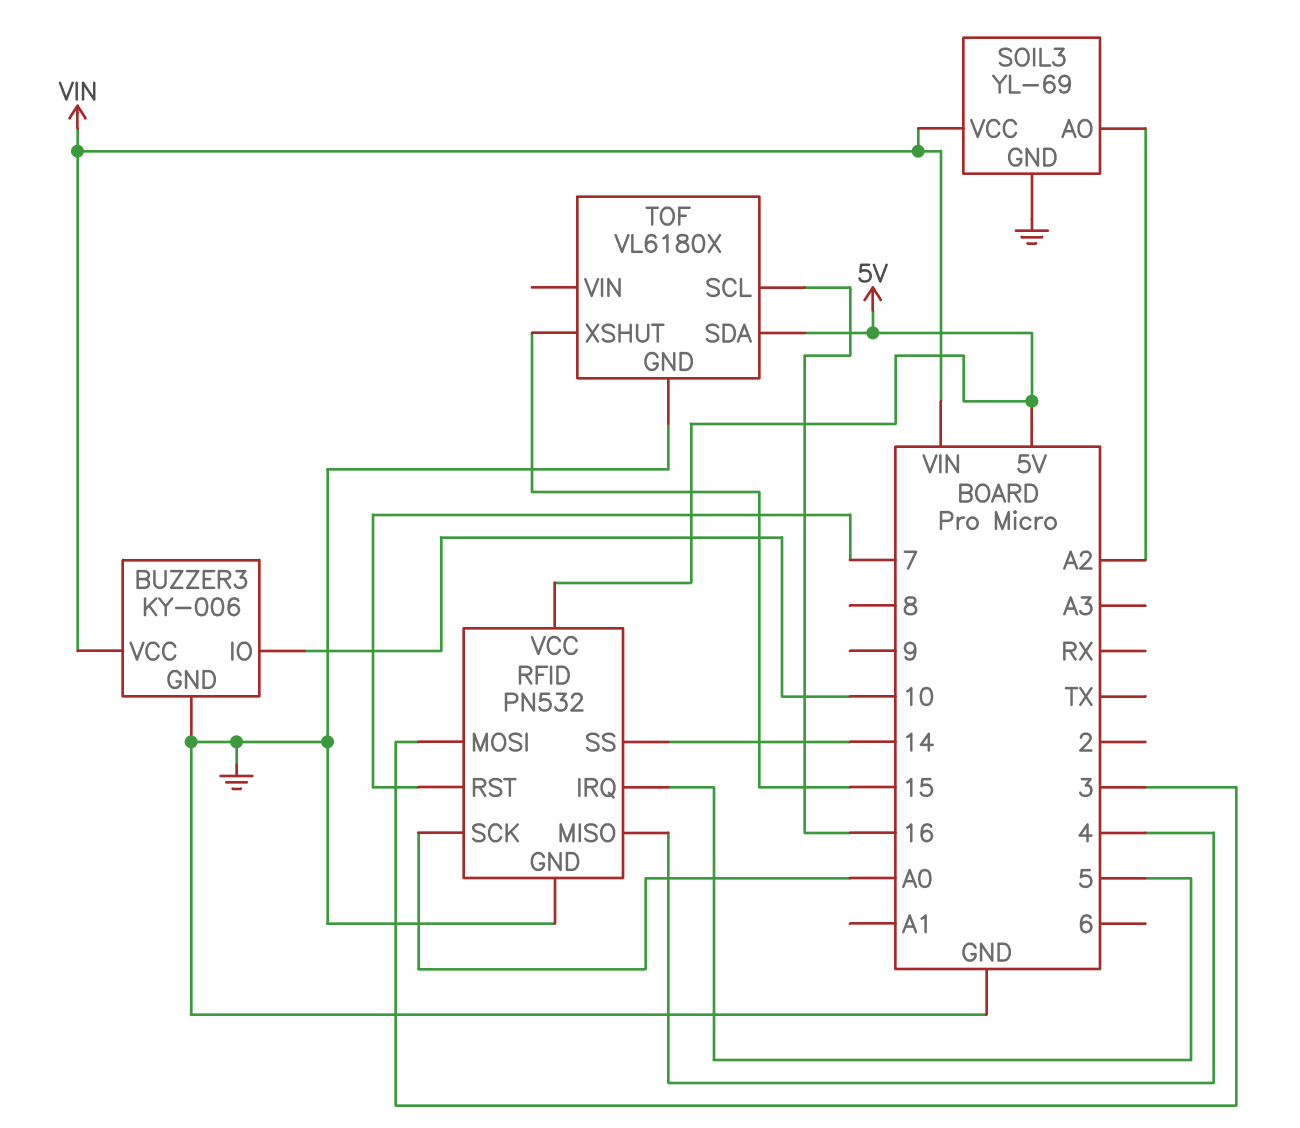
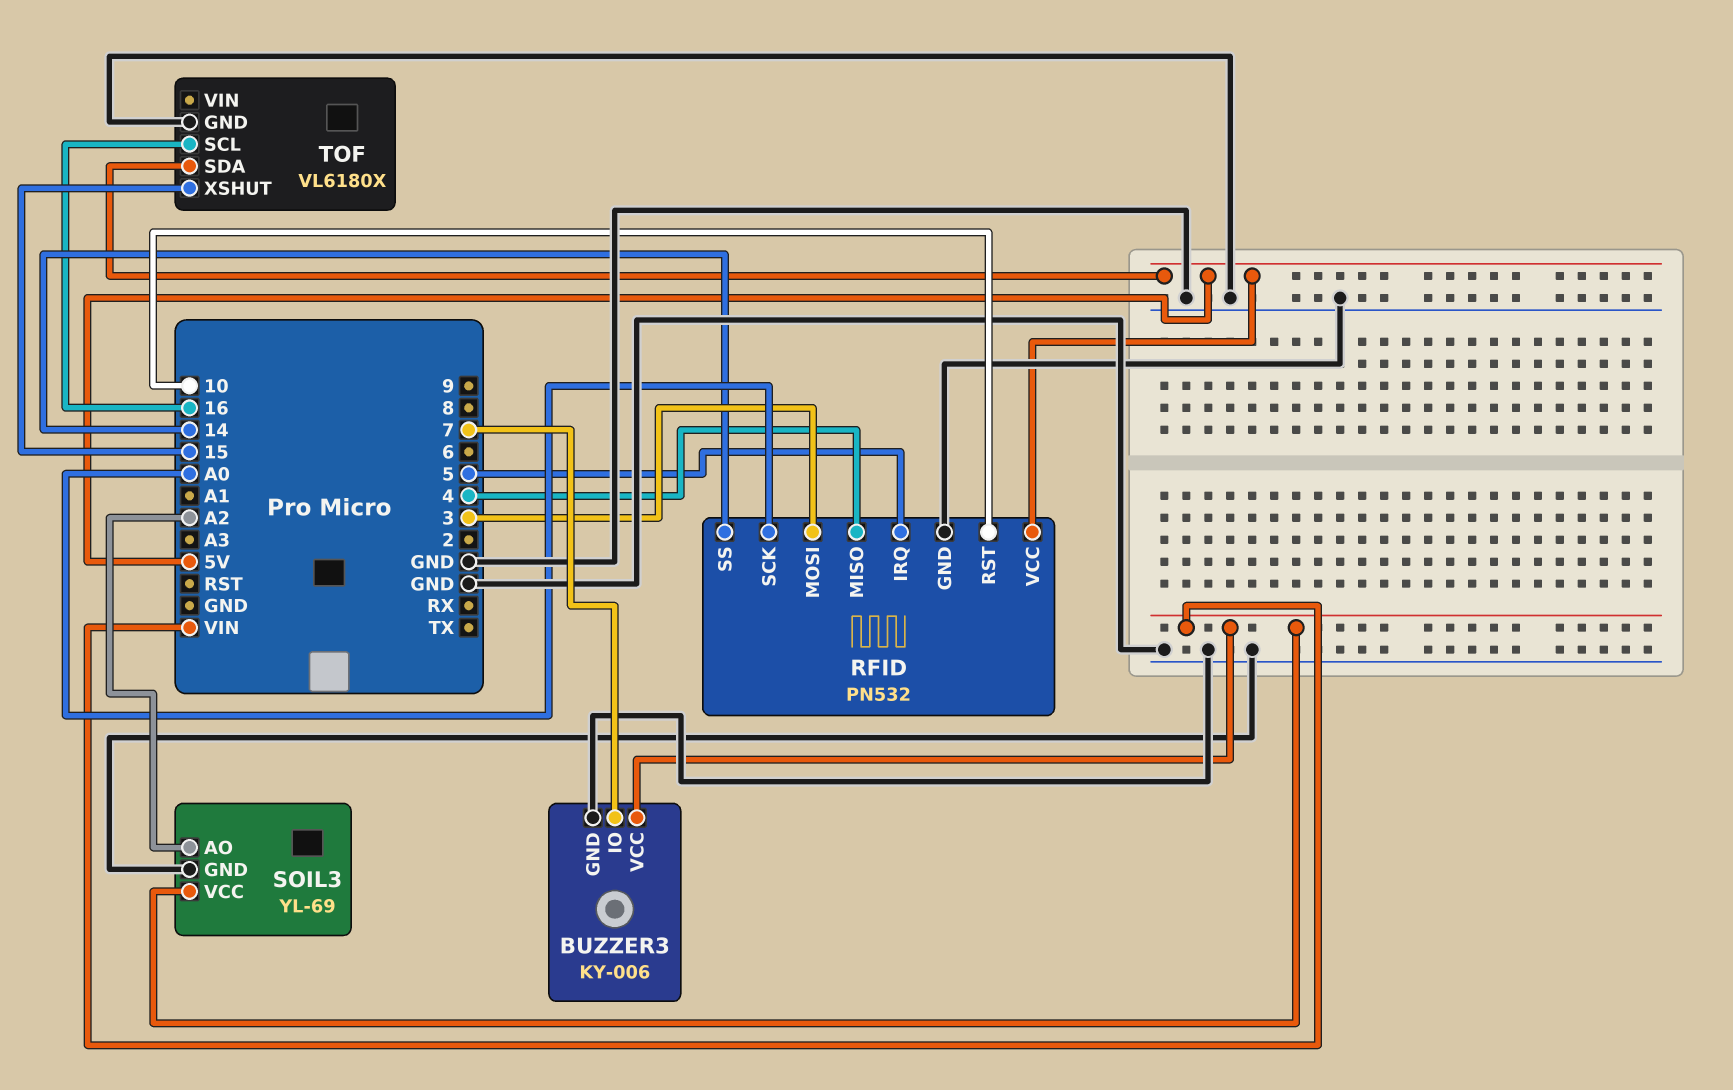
BUZZER3 pin IO: 10 -> 7
RFID pin RST: 7 -> 10

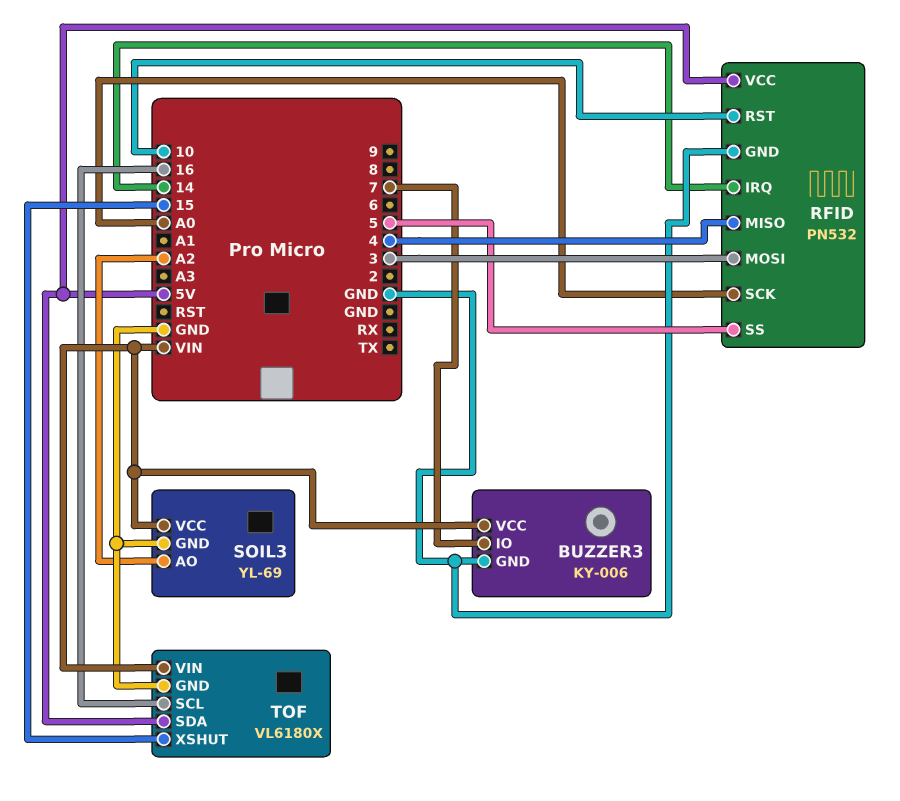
RFID pin IRQ: 5 -> 14
RFID pin SS: 14 -> 5
TOF pin VIN: none -> VIN

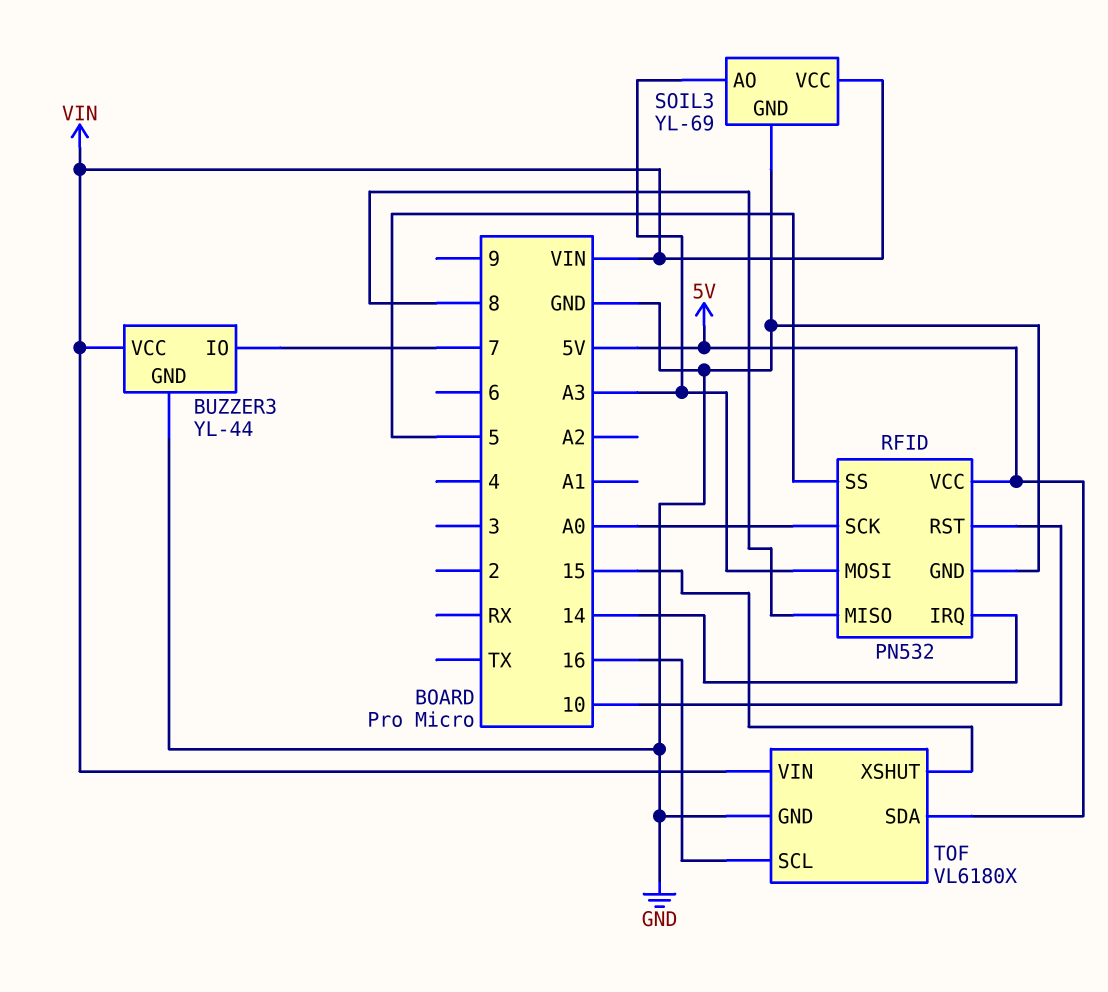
BUZZER3: KY-006 -> YL-44
RFID pin MISO: 4 -> 8
RFID pin MOSI: 3 -> A3
SOIL3 pin AO: A2 -> A3

